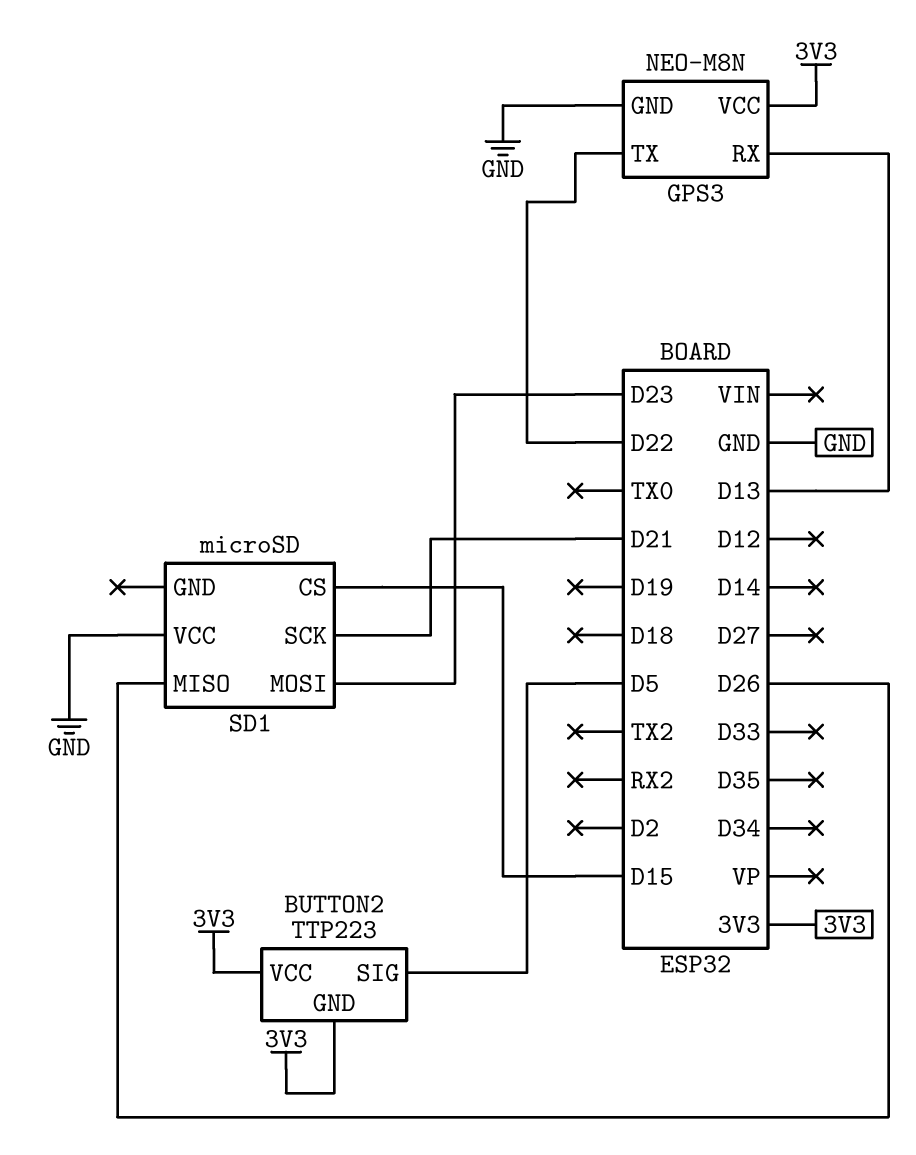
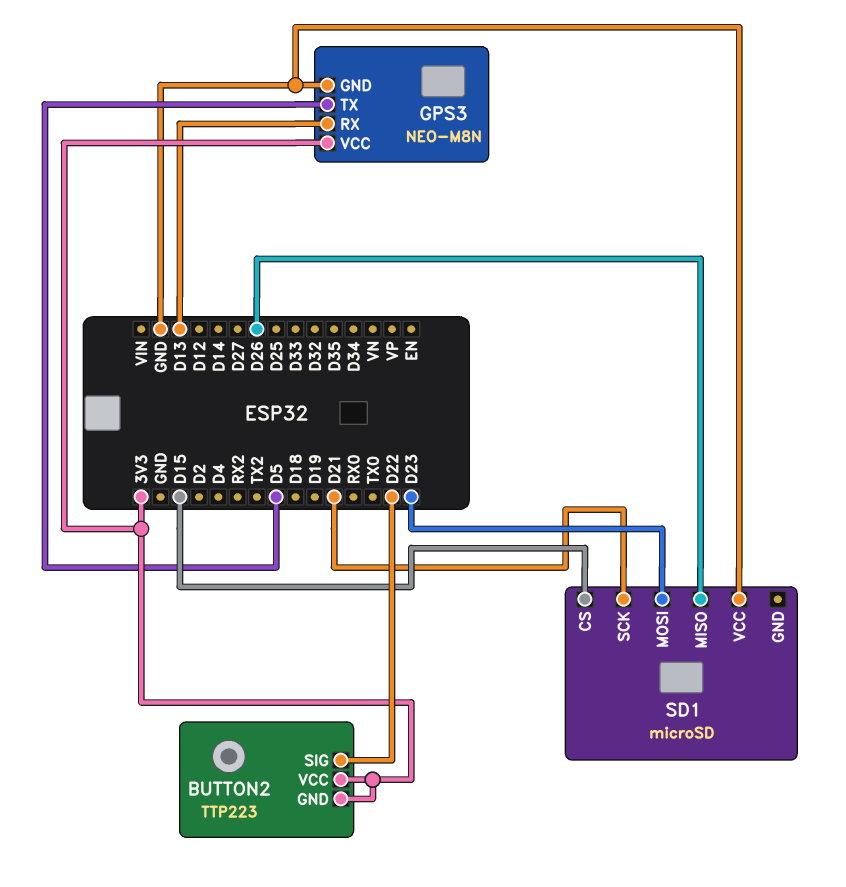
BUTTON2 pin SIG: D5 -> D22
GPS3 pin TX: D22 -> D5

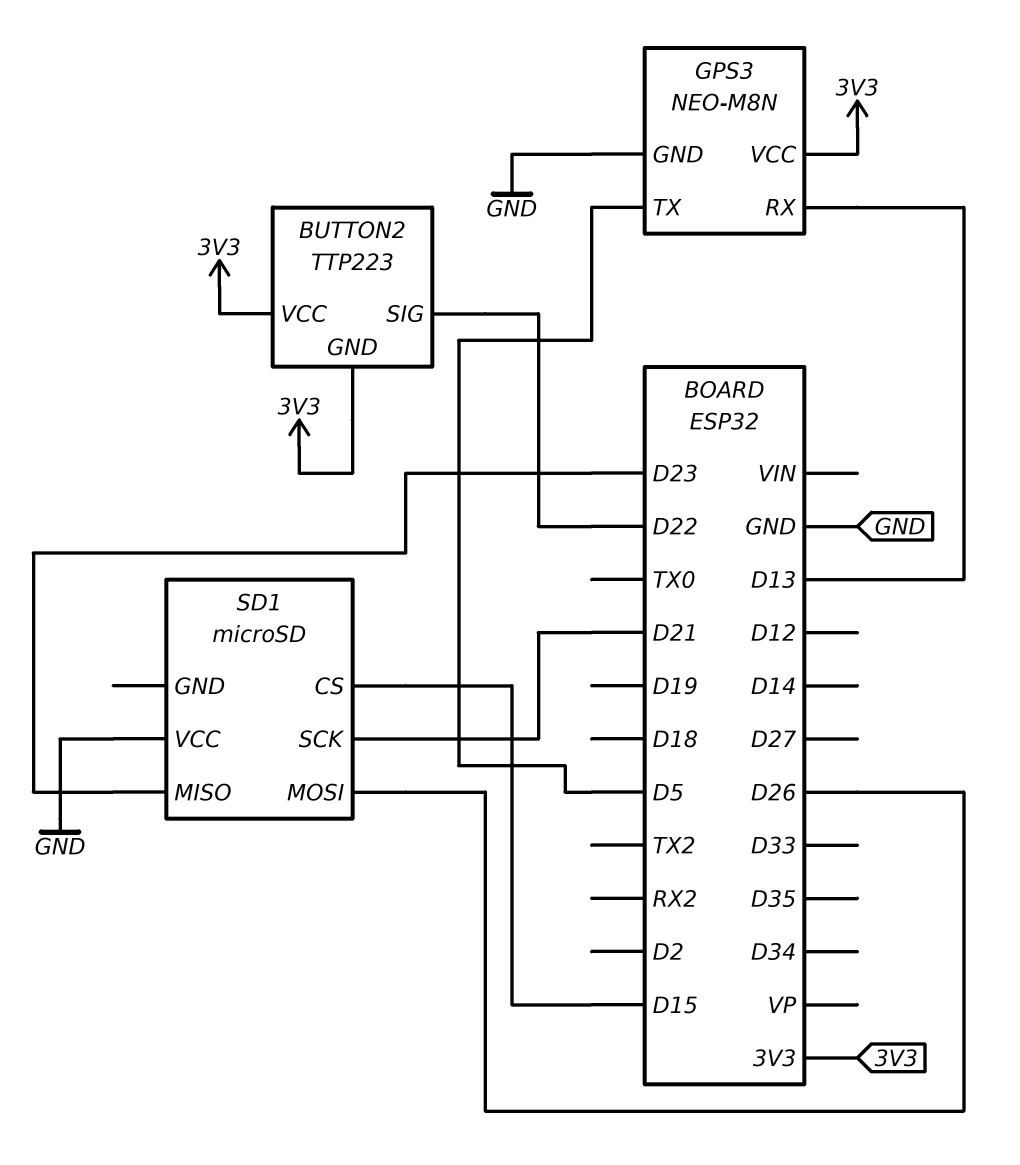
SD1 pin MISO: D26 -> D23
SD1 pin MOSI: D23 -> D26

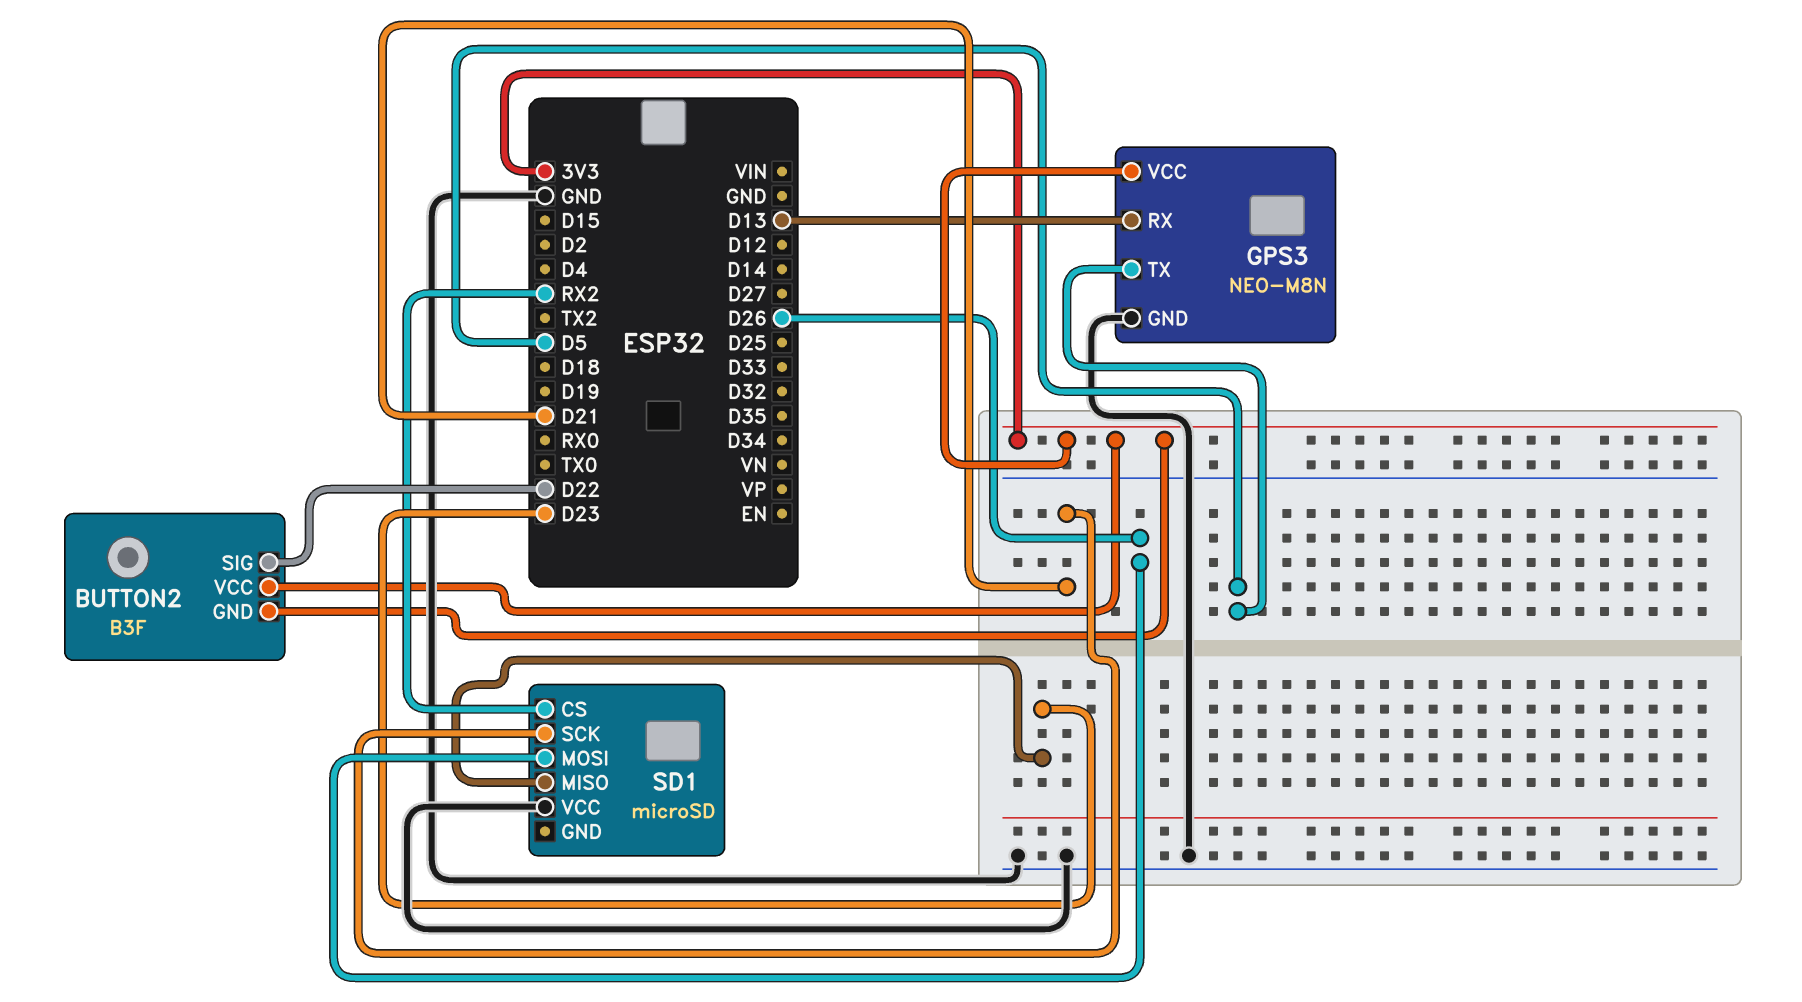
BUTTON2: TTP223 -> B3F
SD1 pin CS: D15 -> RX2

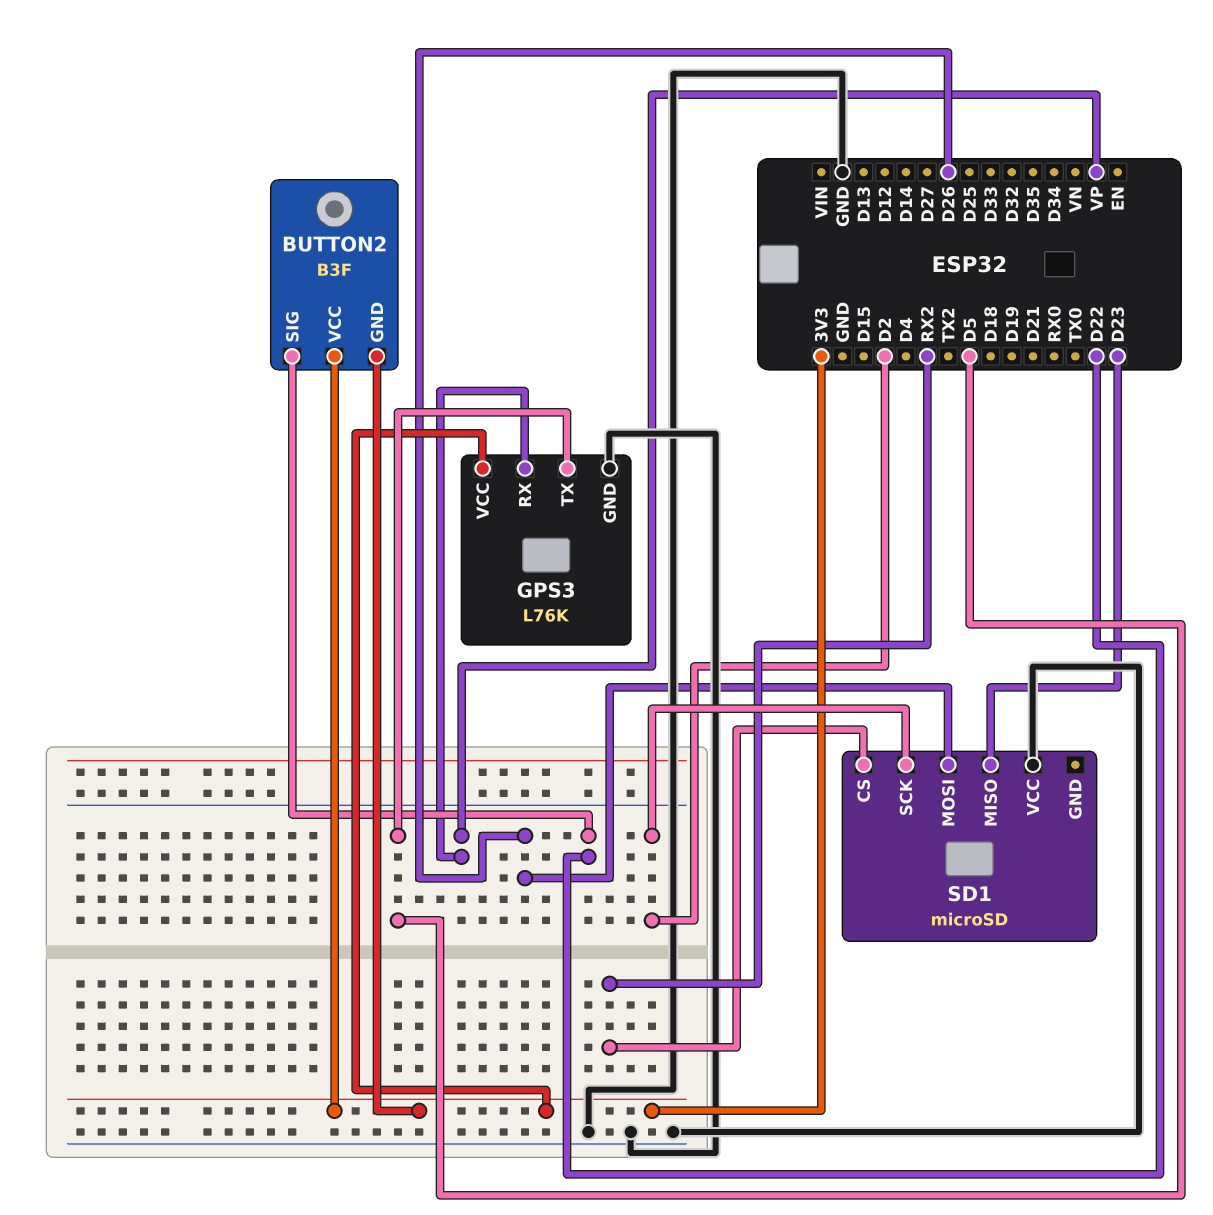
GPS3: NEO-M8N -> L76K
GPS3 pin RX: D13 -> VP
SD1 pin SCK: D21 -> D2

